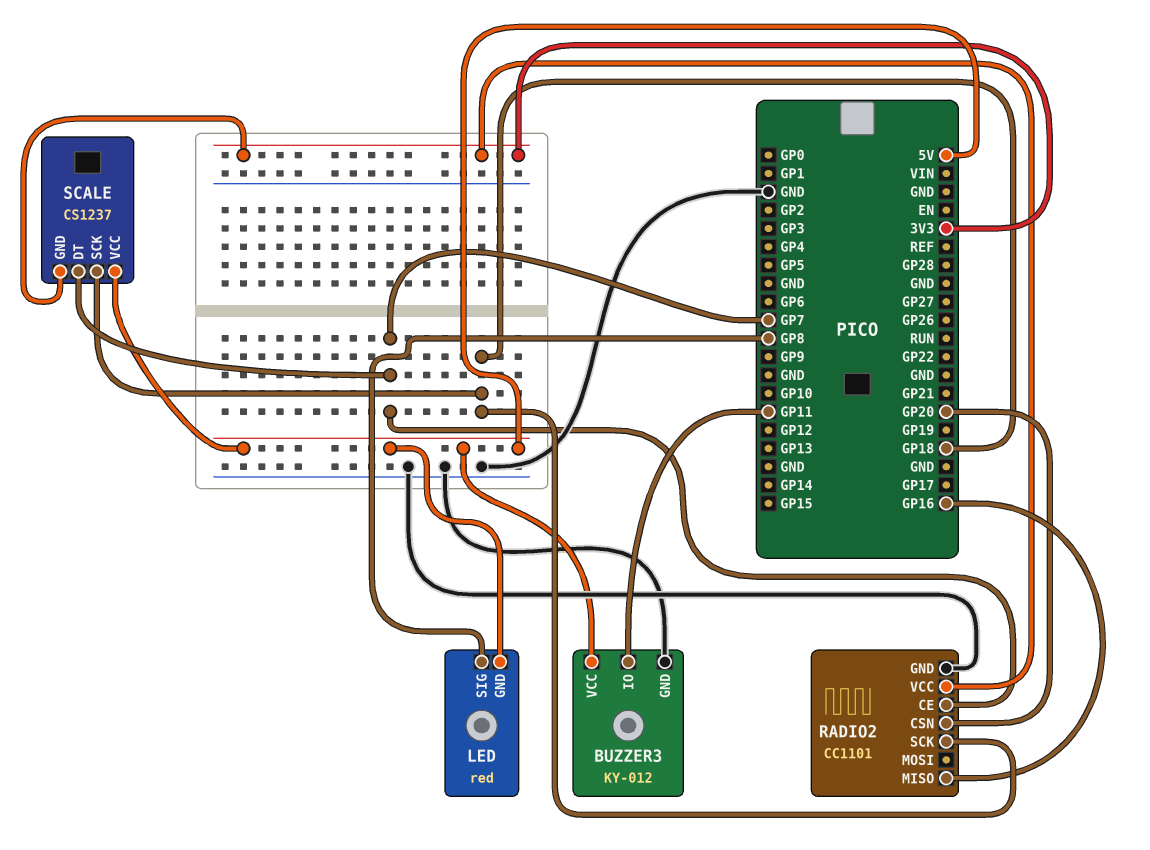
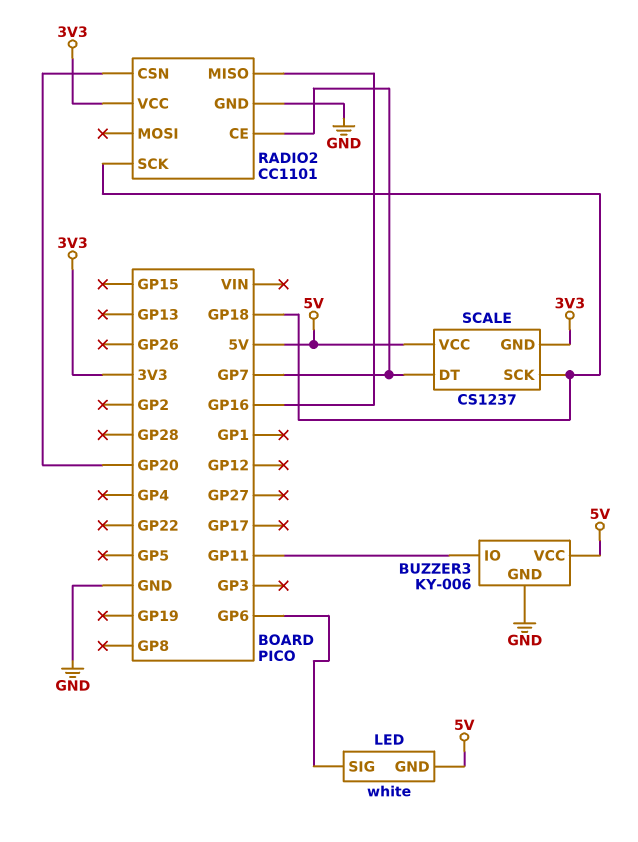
BUZZER3: KY-012 -> KY-006
LED: red -> white
LED pin SIG: GP8 -> GP6

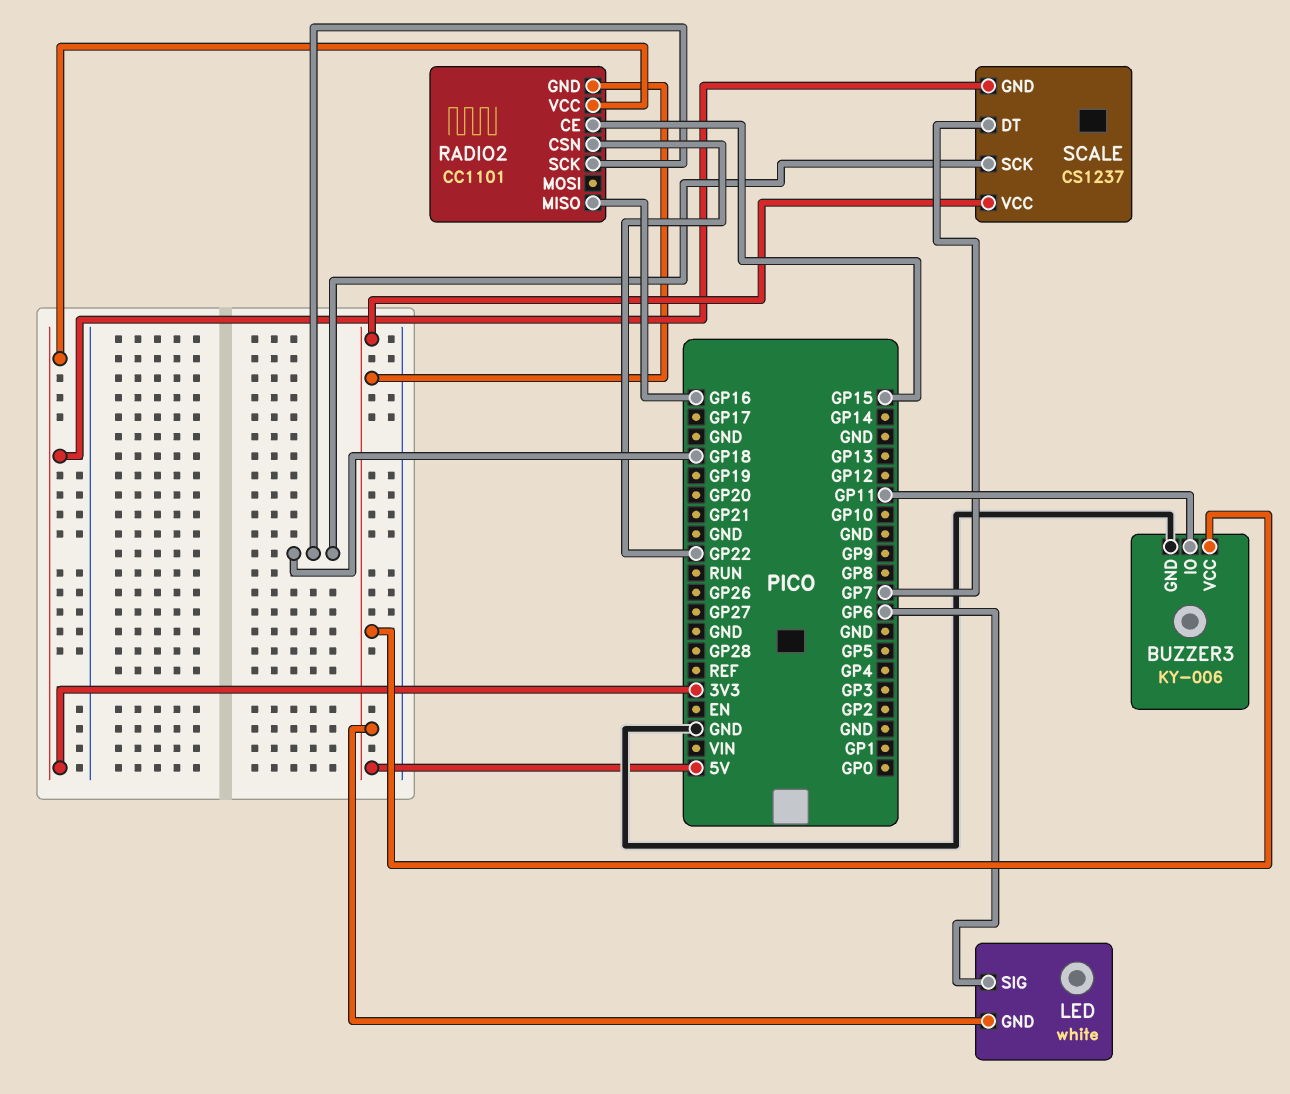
RADIO2 pin CE: GP7 -> GP15
RADIO2 pin CSN: GP20 -> GP22
RADIO2 pin GND: GND -> 5V

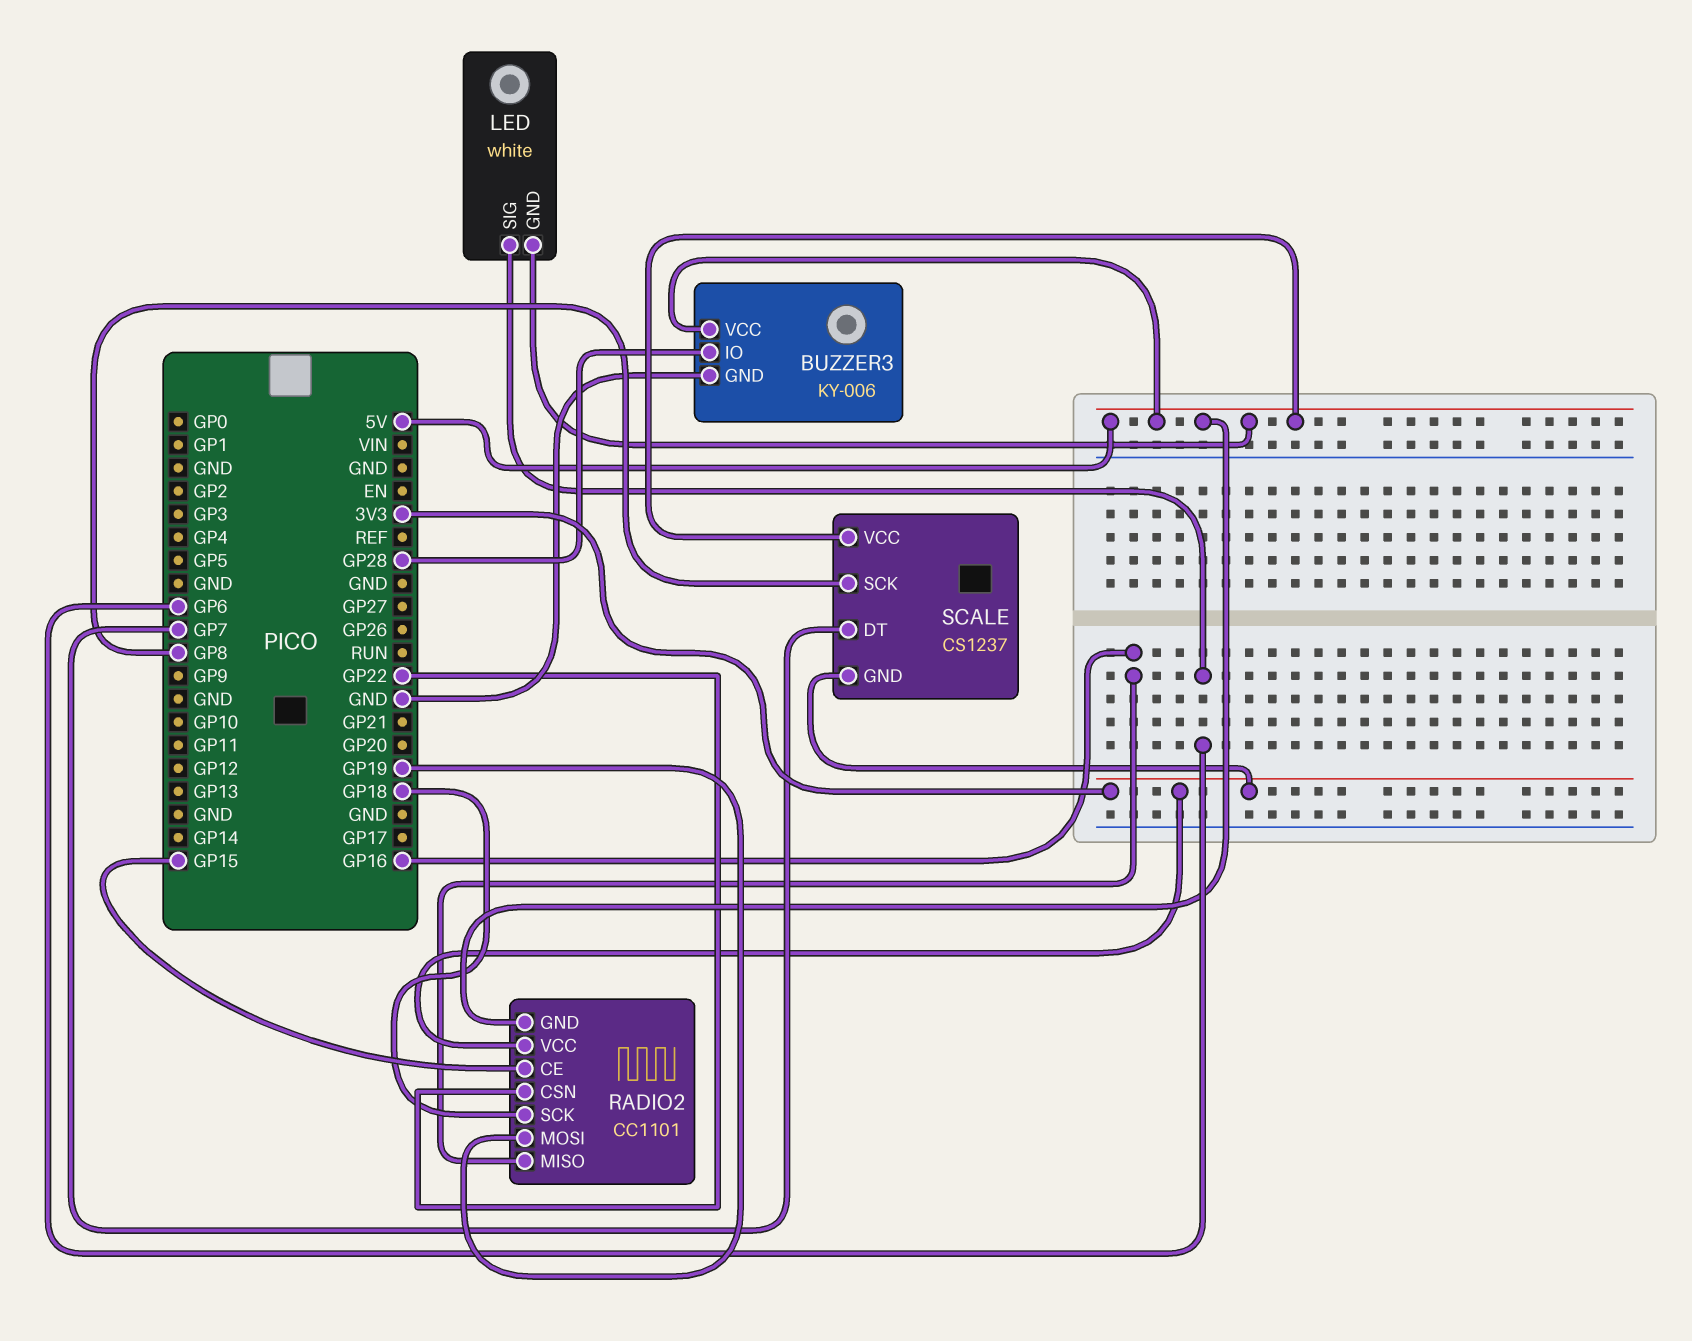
BUZZER3 pin IO: GP11 -> GP28
RADIO2 pin MOSI: none -> GP19
SCALE pin SCK: GP18 -> GP8

